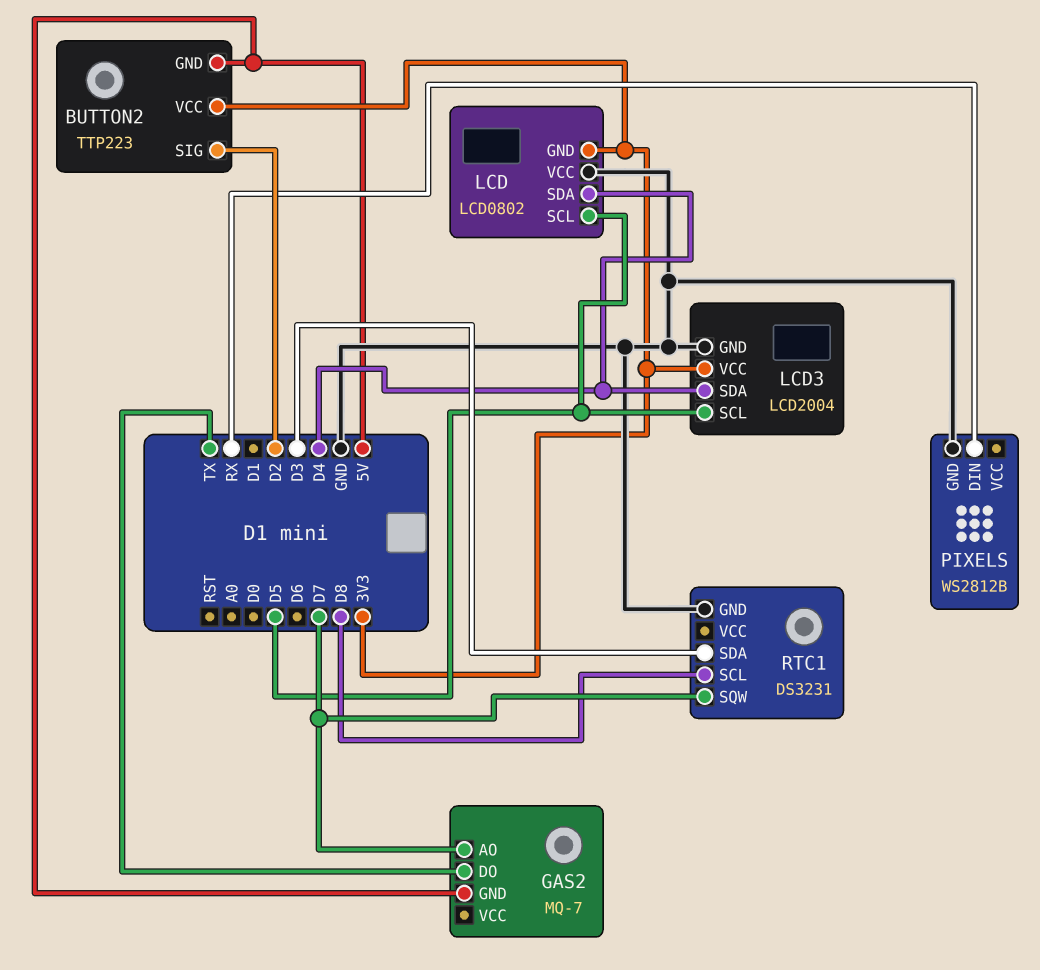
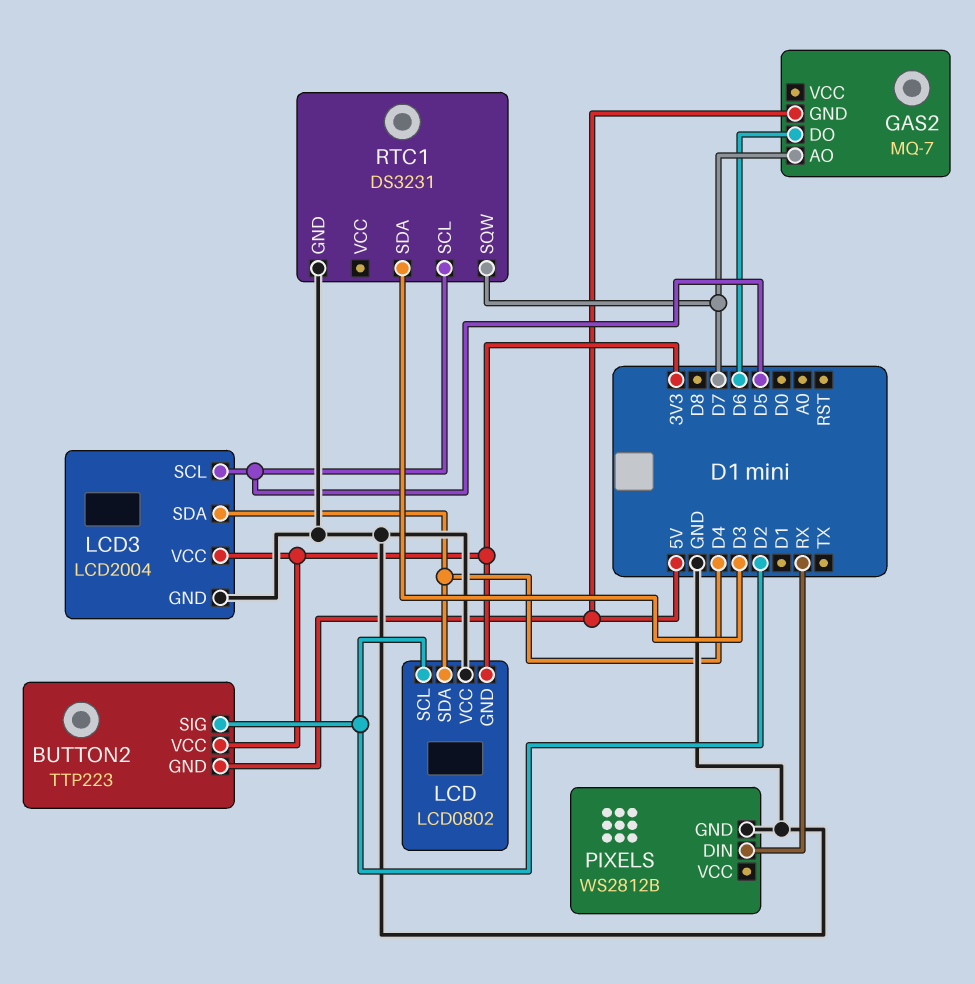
GAS2 pin DO: TX -> D6
LCD pin SCL: D5 -> D2
RTC1 pin SCL: D8 -> D5

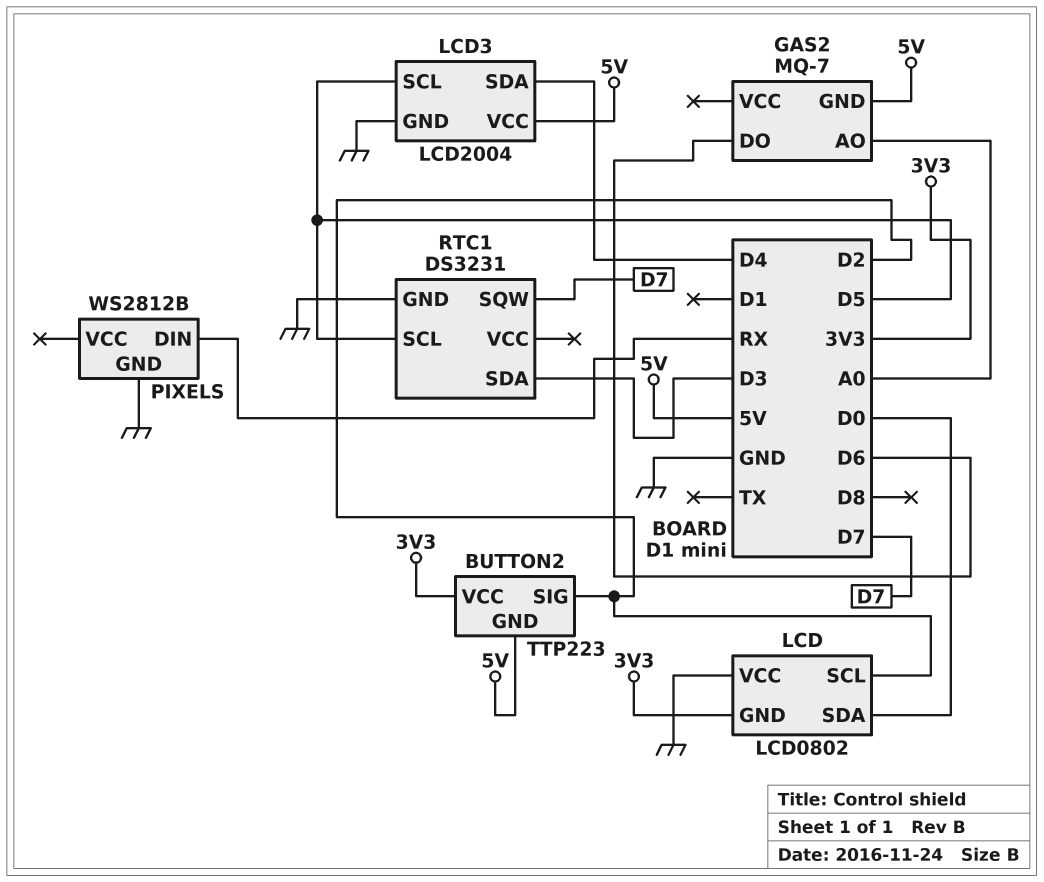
GAS2 pin AO: D7 -> A0
LCD pin SDA: D4 -> D0
LCD3 pin VCC: 3V3 -> 5V

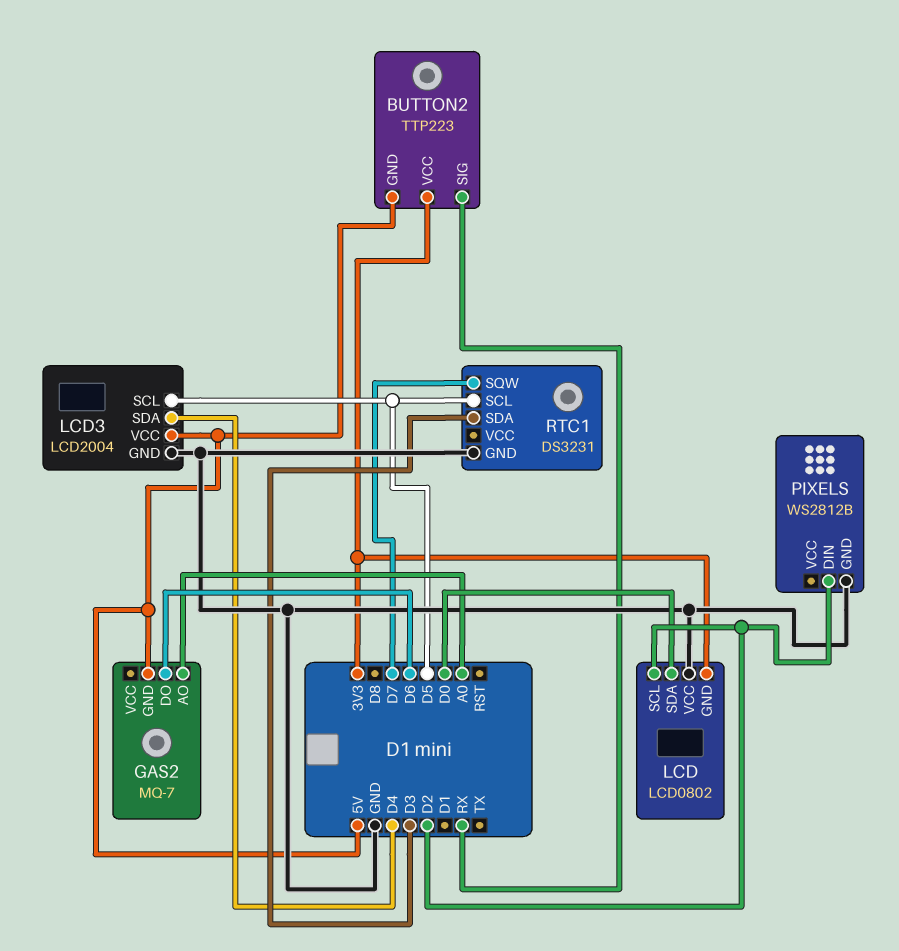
BUTTON2 pin SIG: D2 -> RX
PIXELS pin DIN: RX -> D2

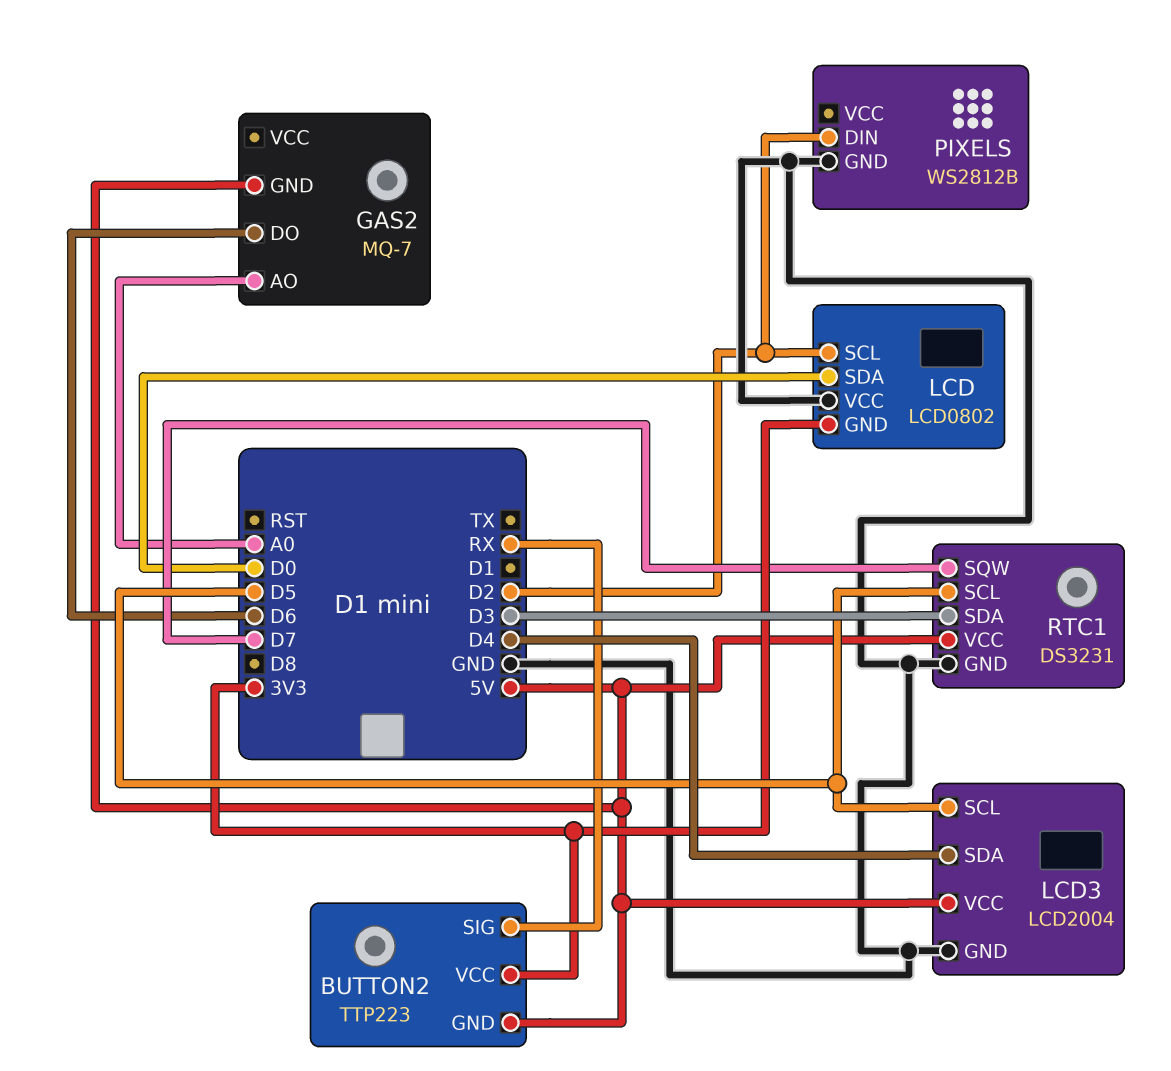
RTC1 pin VCC: none -> 5V

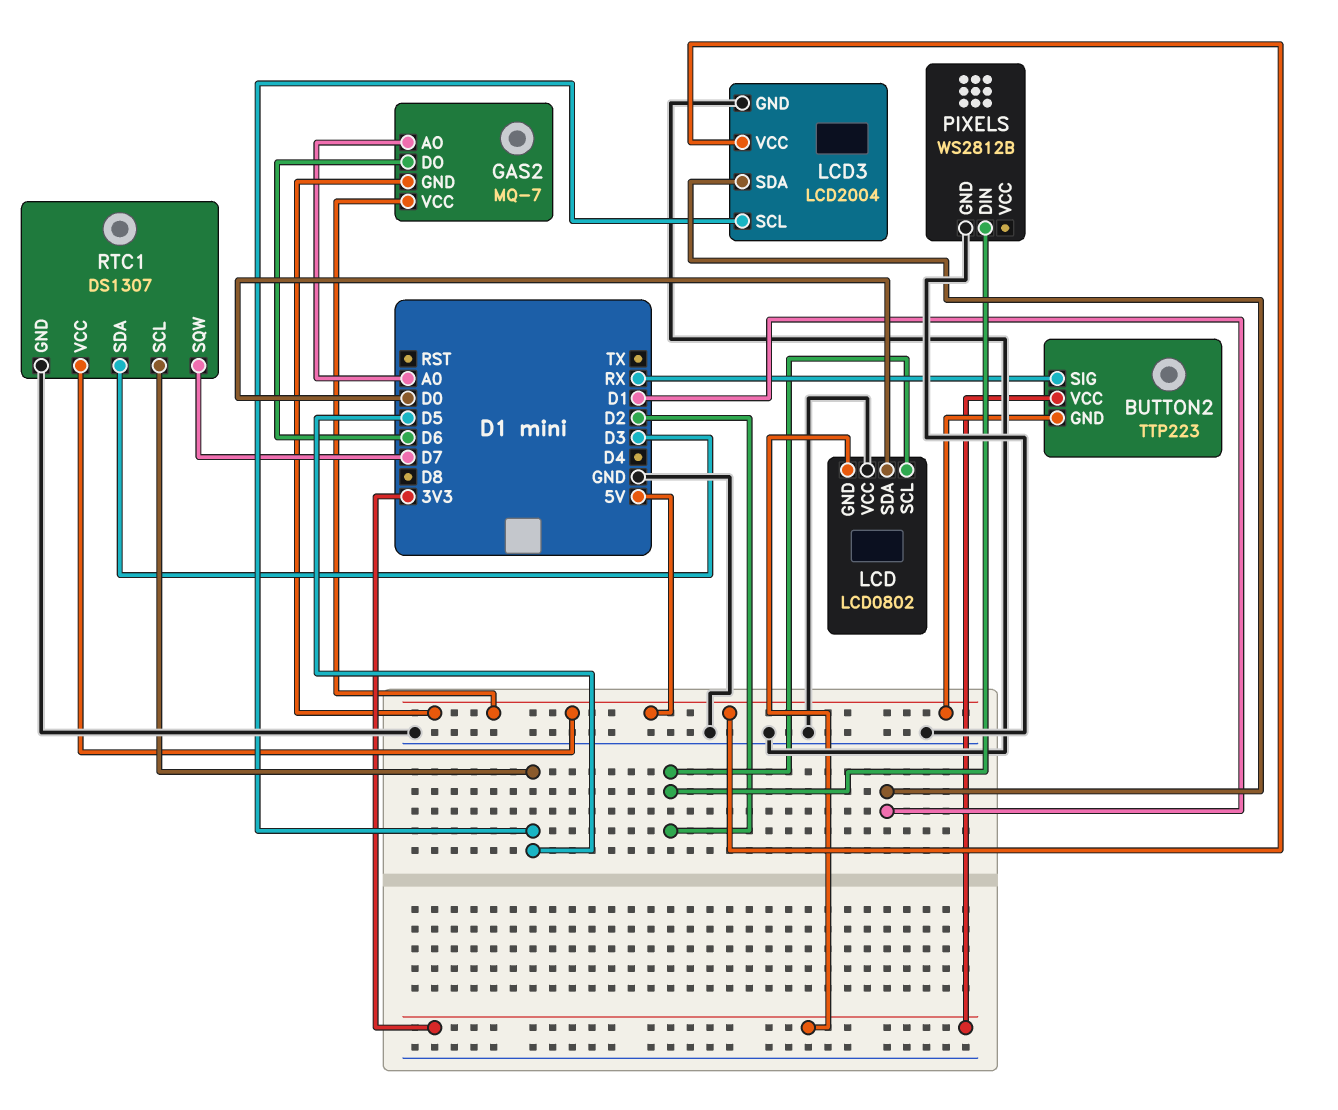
GAS2 pin VCC: none -> 5V
LCD3 pin SDA: D4 -> D1
RTC1: DS3231 -> DS1307

